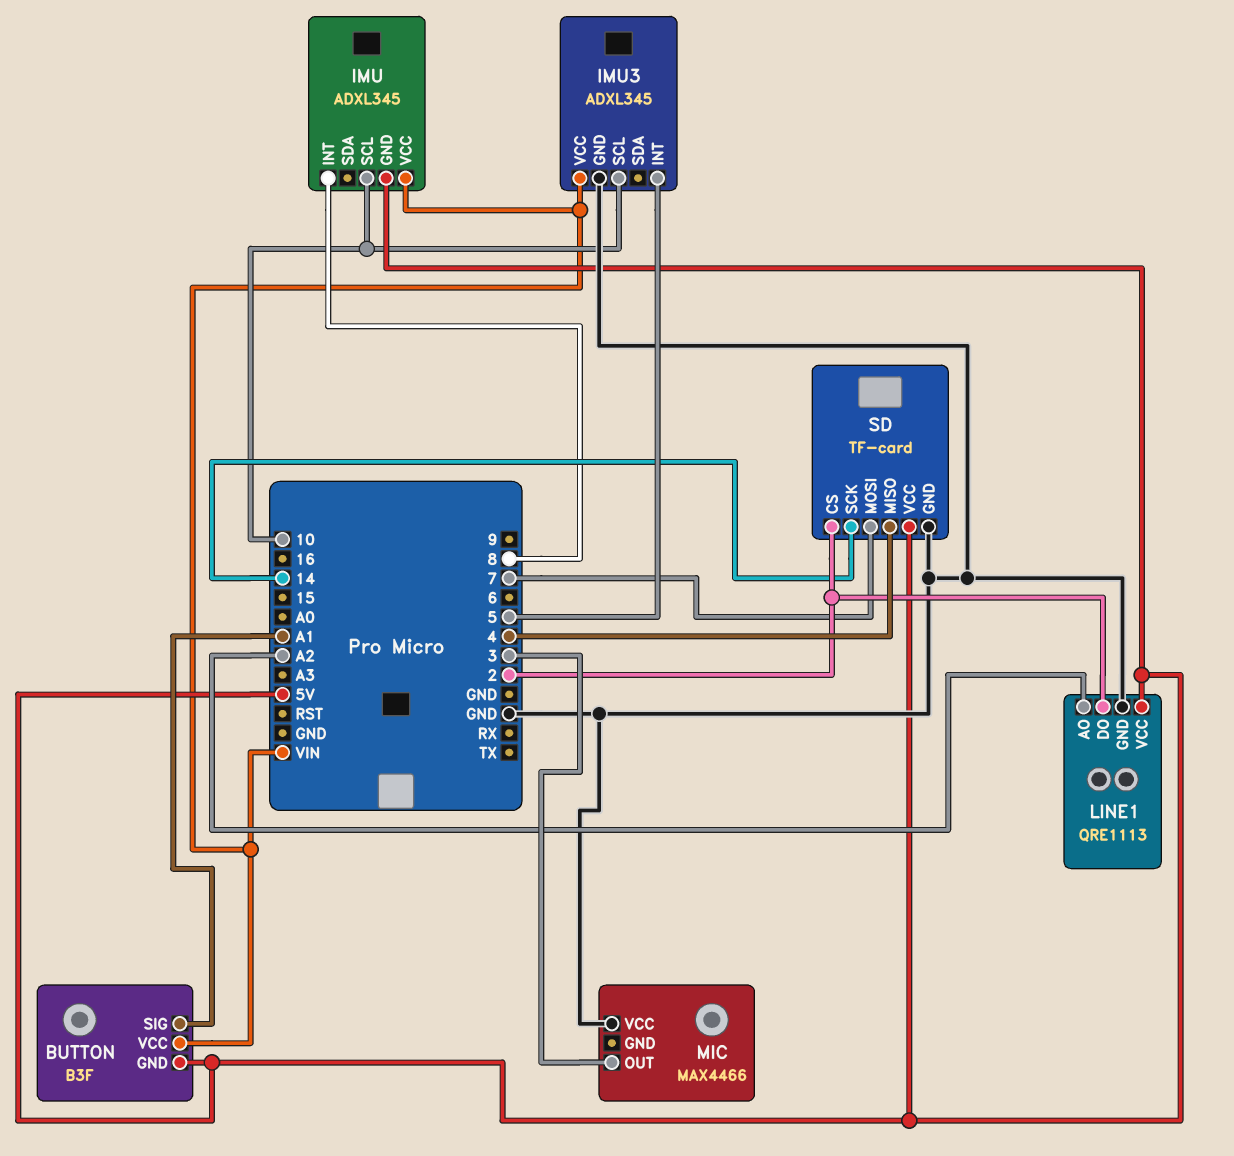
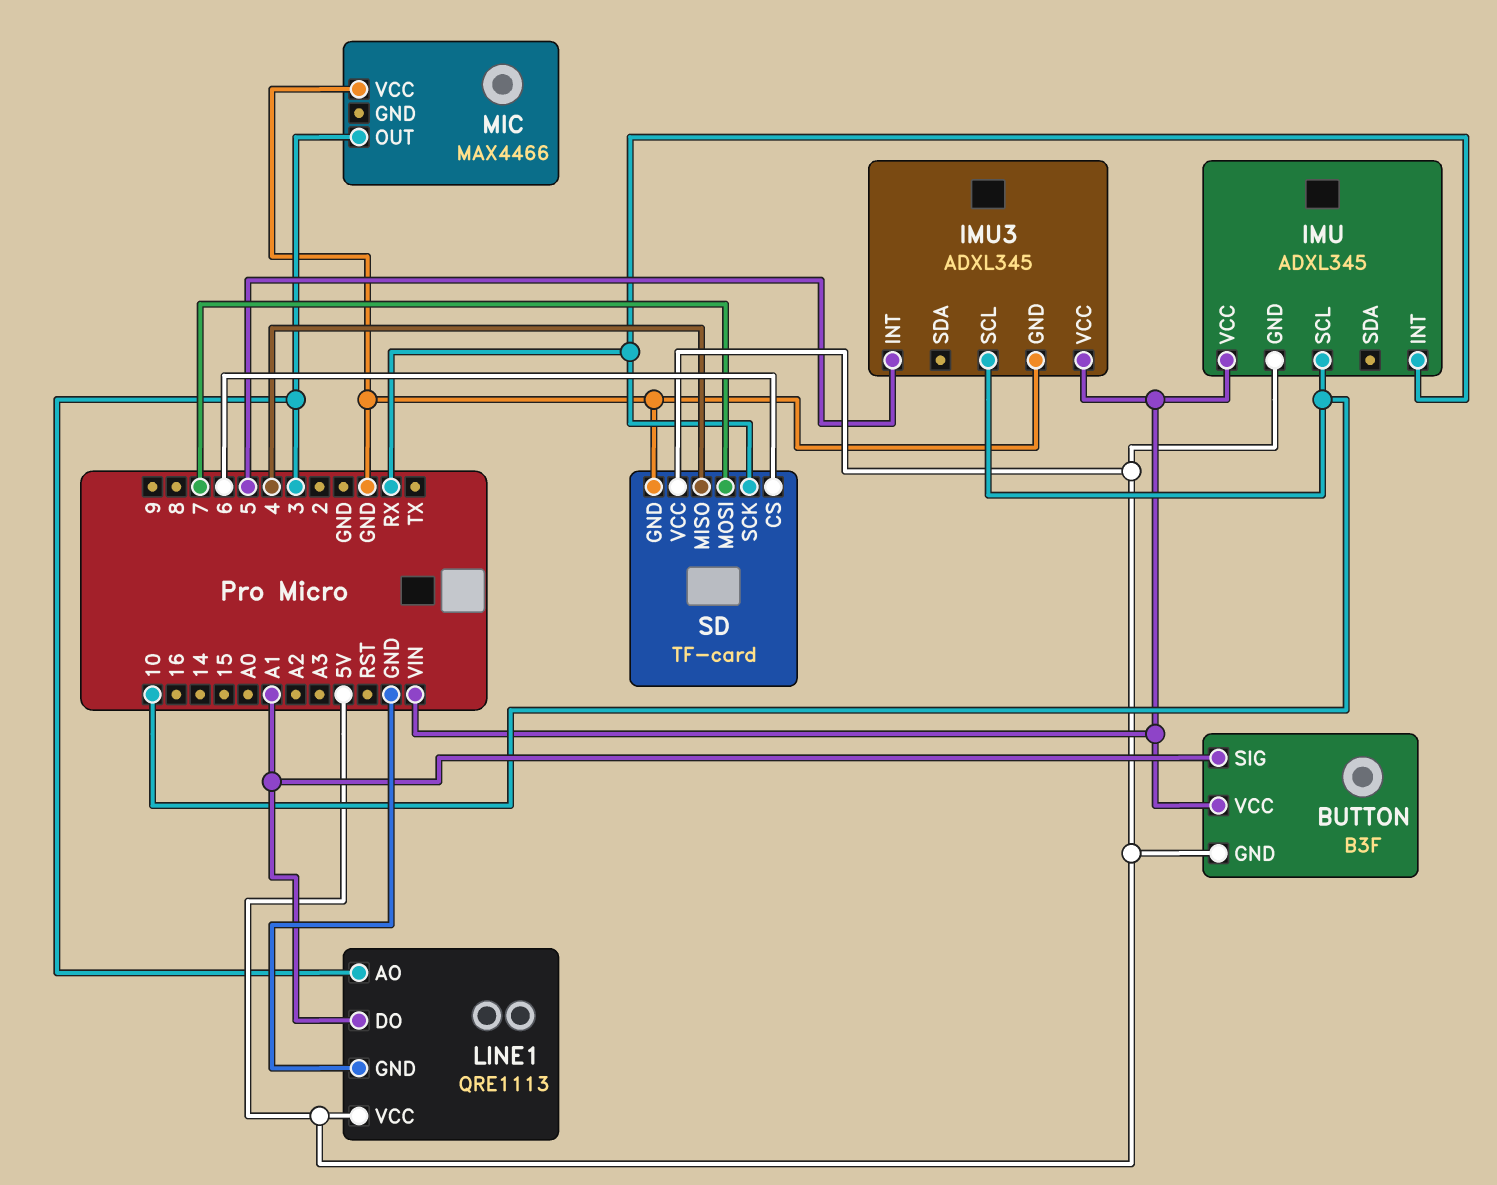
IMU pin INT: 8 -> RX
LINE1 pin AO: A2 -> 3
LINE1 pin DO: 2 -> A1
SD pin CS: 2 -> 6
SD pin SCK: 14 -> RX

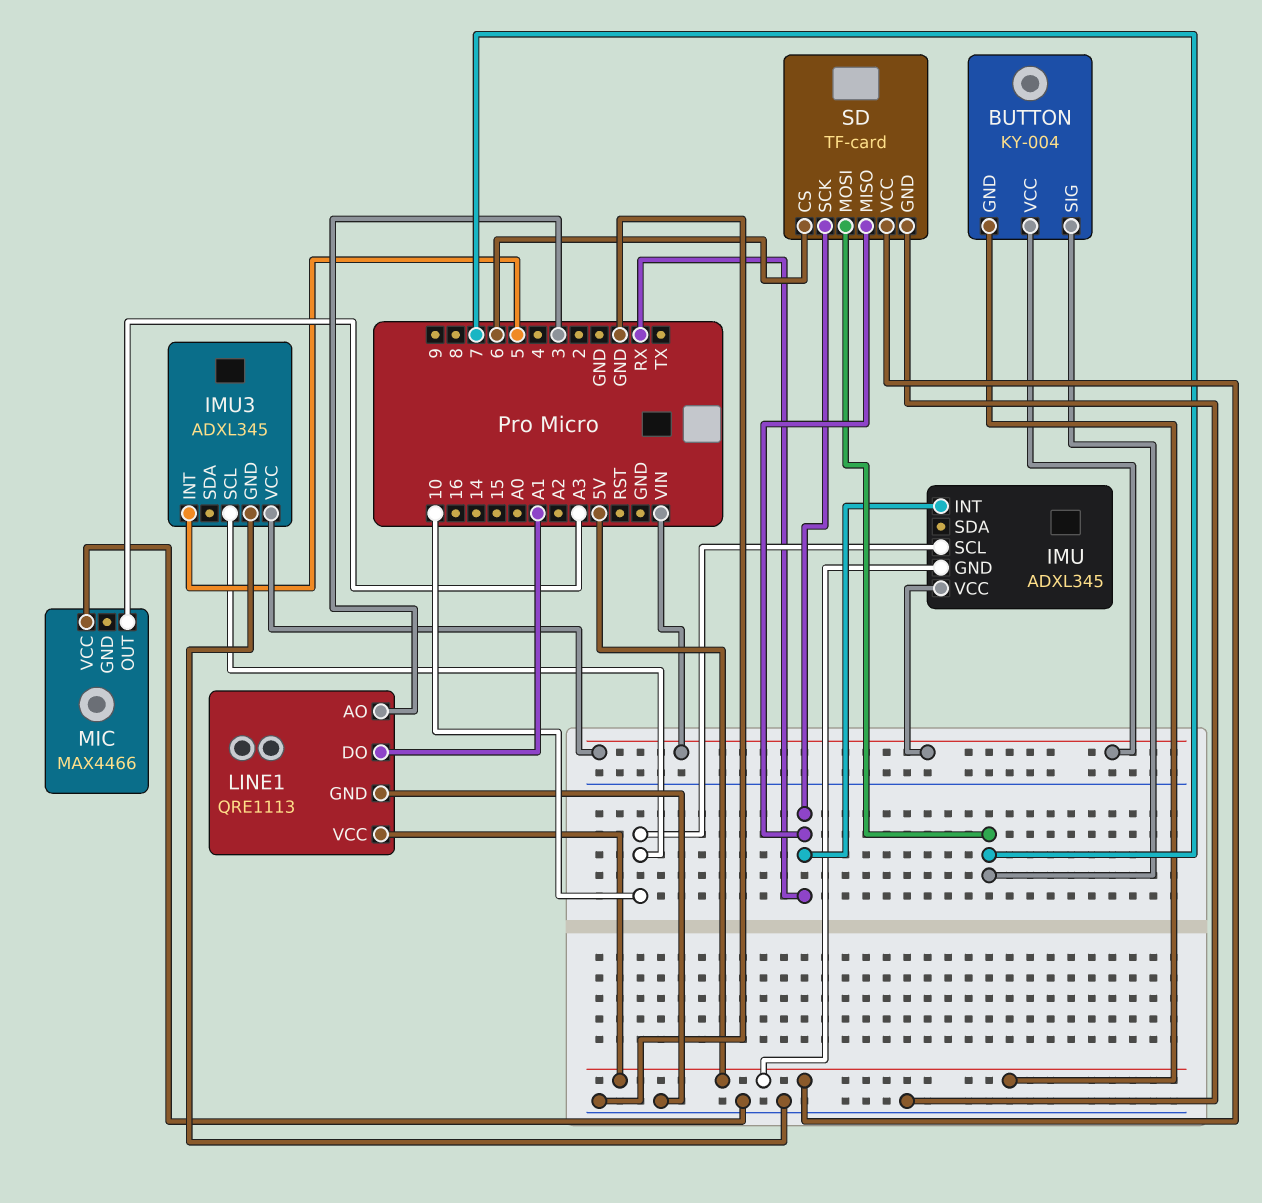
BUTTON: B3F -> KY-004
BUTTON pin SIG: A1 -> 7
MIC pin OUT: 3 -> A3
SD pin MISO: 4 -> RX

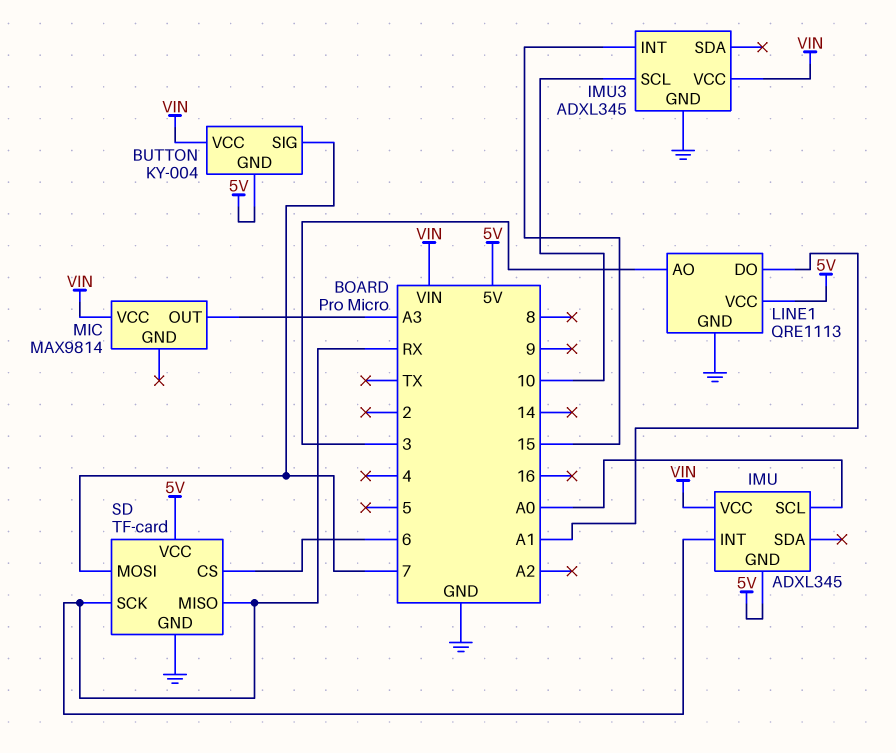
IMU pin SCL: 10 -> A0
IMU3 pin INT: 5 -> 15
MIC: MAX4466 -> MAX9814
MIC pin VCC: GND -> VIN

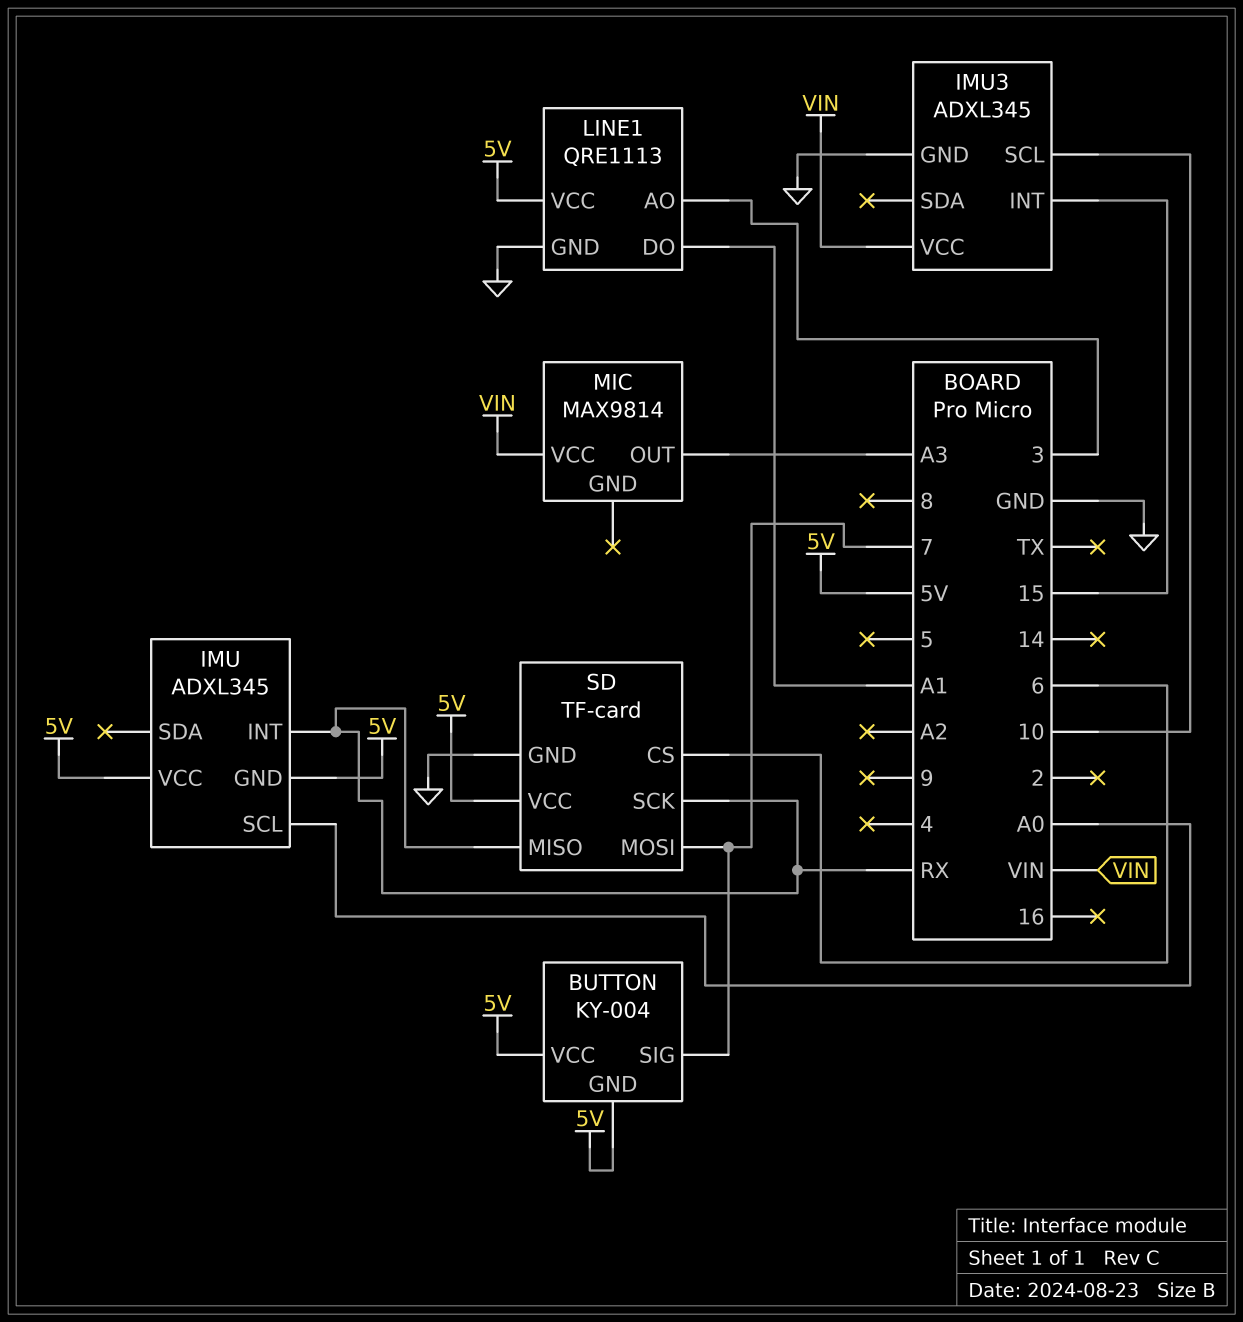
BUTTON pin VCC: VIN -> 5V
IMU pin VCC: VIN -> 5V

